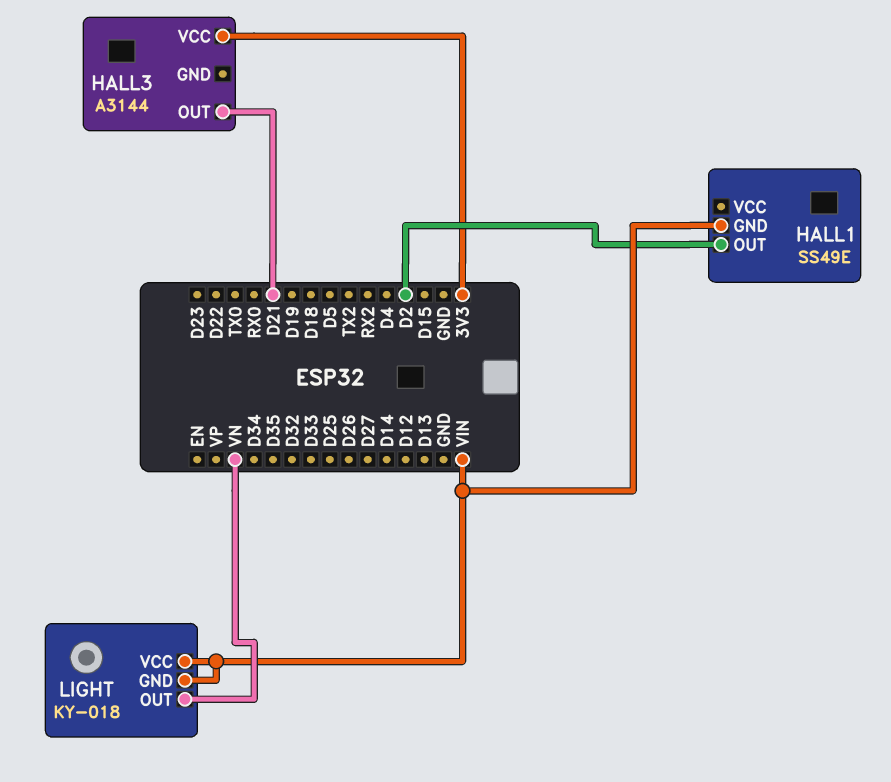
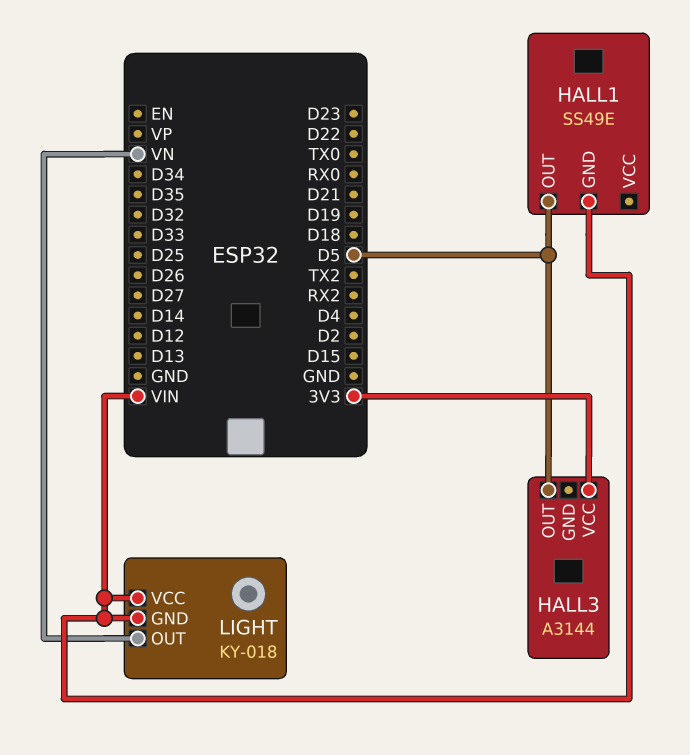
HALL1 pin OUT: D2 -> D5
HALL3 pin OUT: D21 -> D5

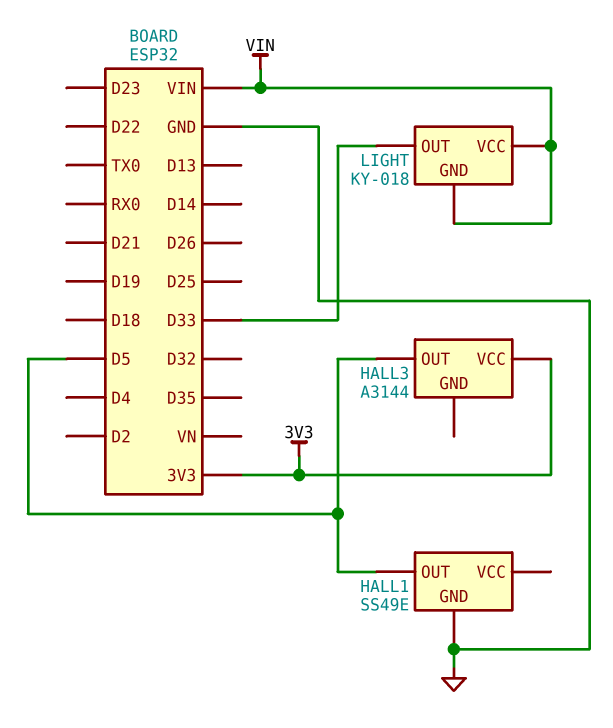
HALL1 pin GND: VIN -> GND
LIGHT pin OUT: VN -> D33

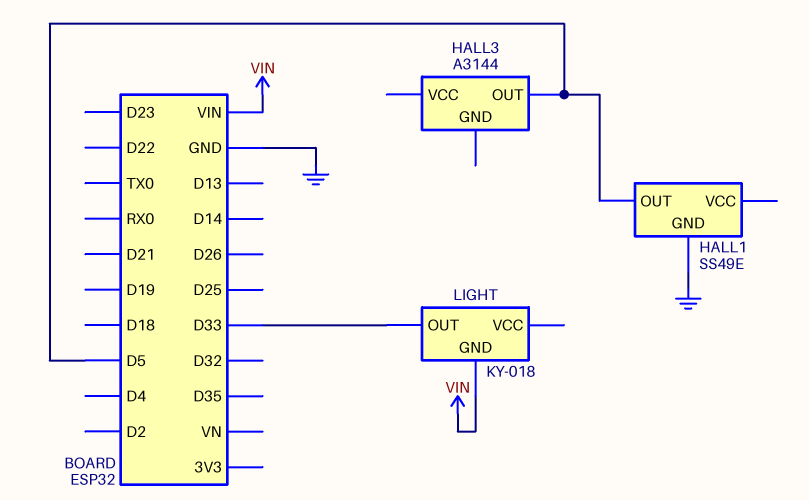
HALL3 pin VCC: 3V3 -> none
LIGHT pin VCC: VIN -> none

